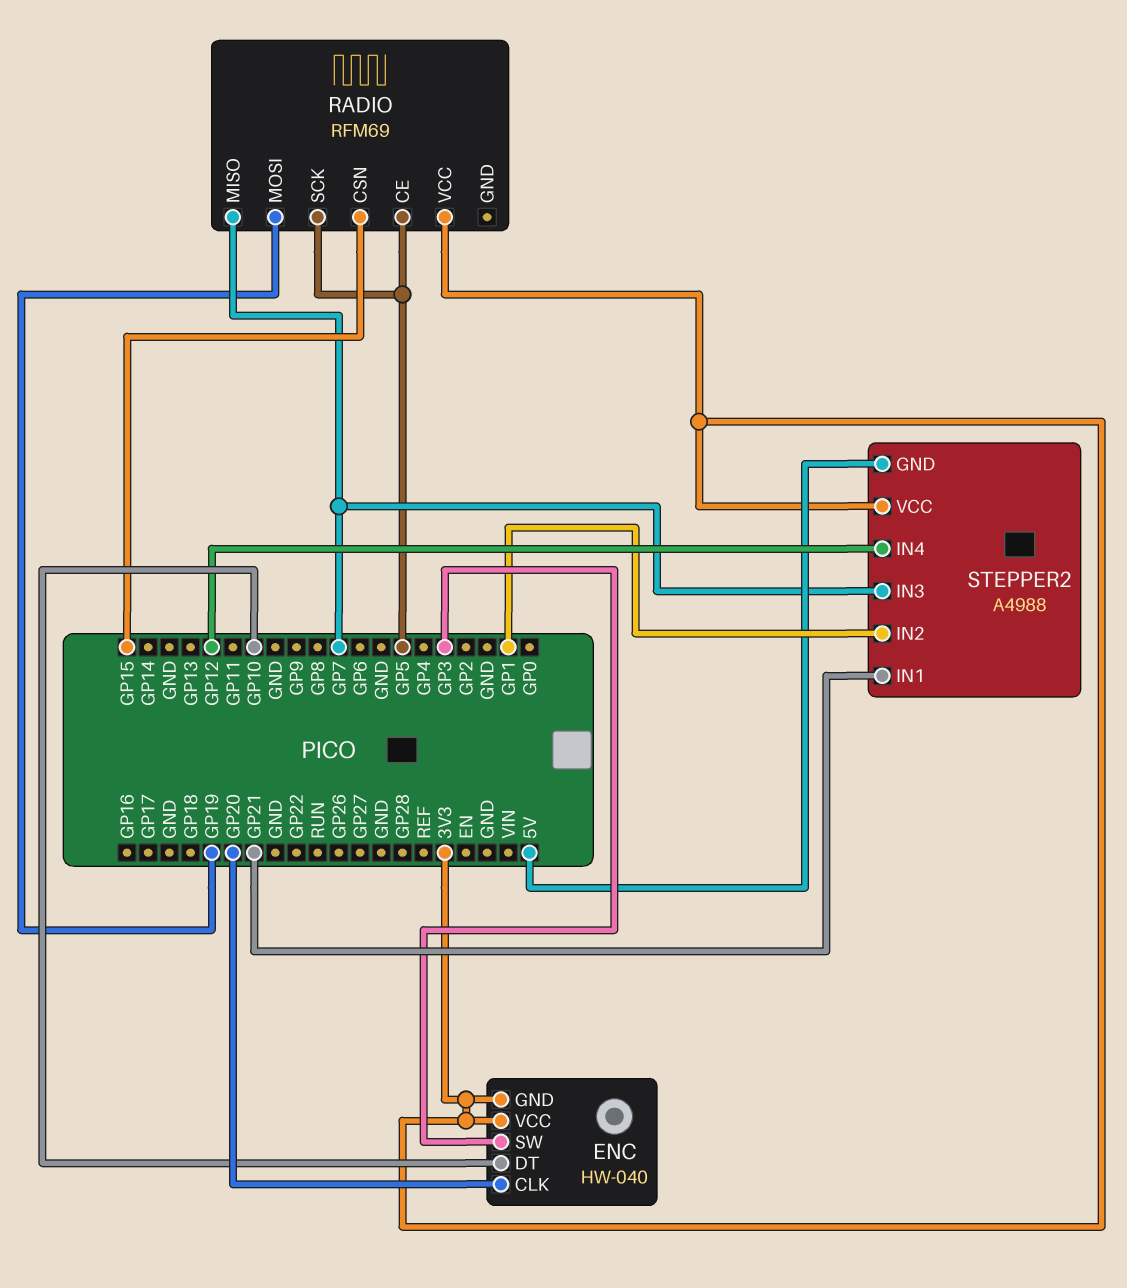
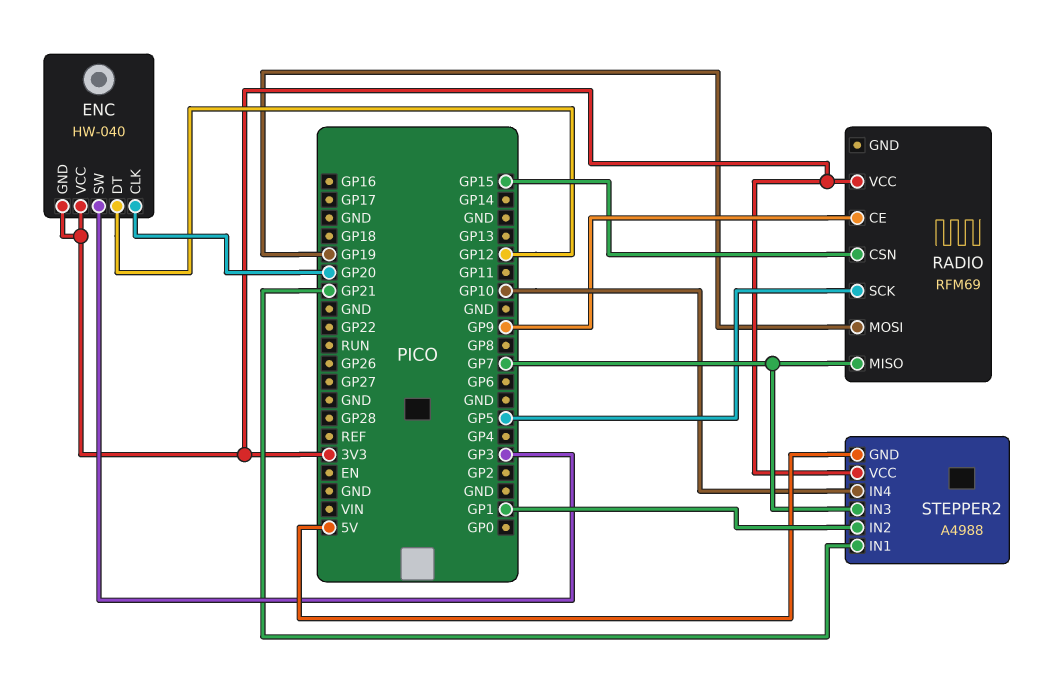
ENC pin DT: GP10 -> GP12
RADIO pin CE: GP5 -> GP9
STEPPER2 pin IN4: GP12 -> GP10

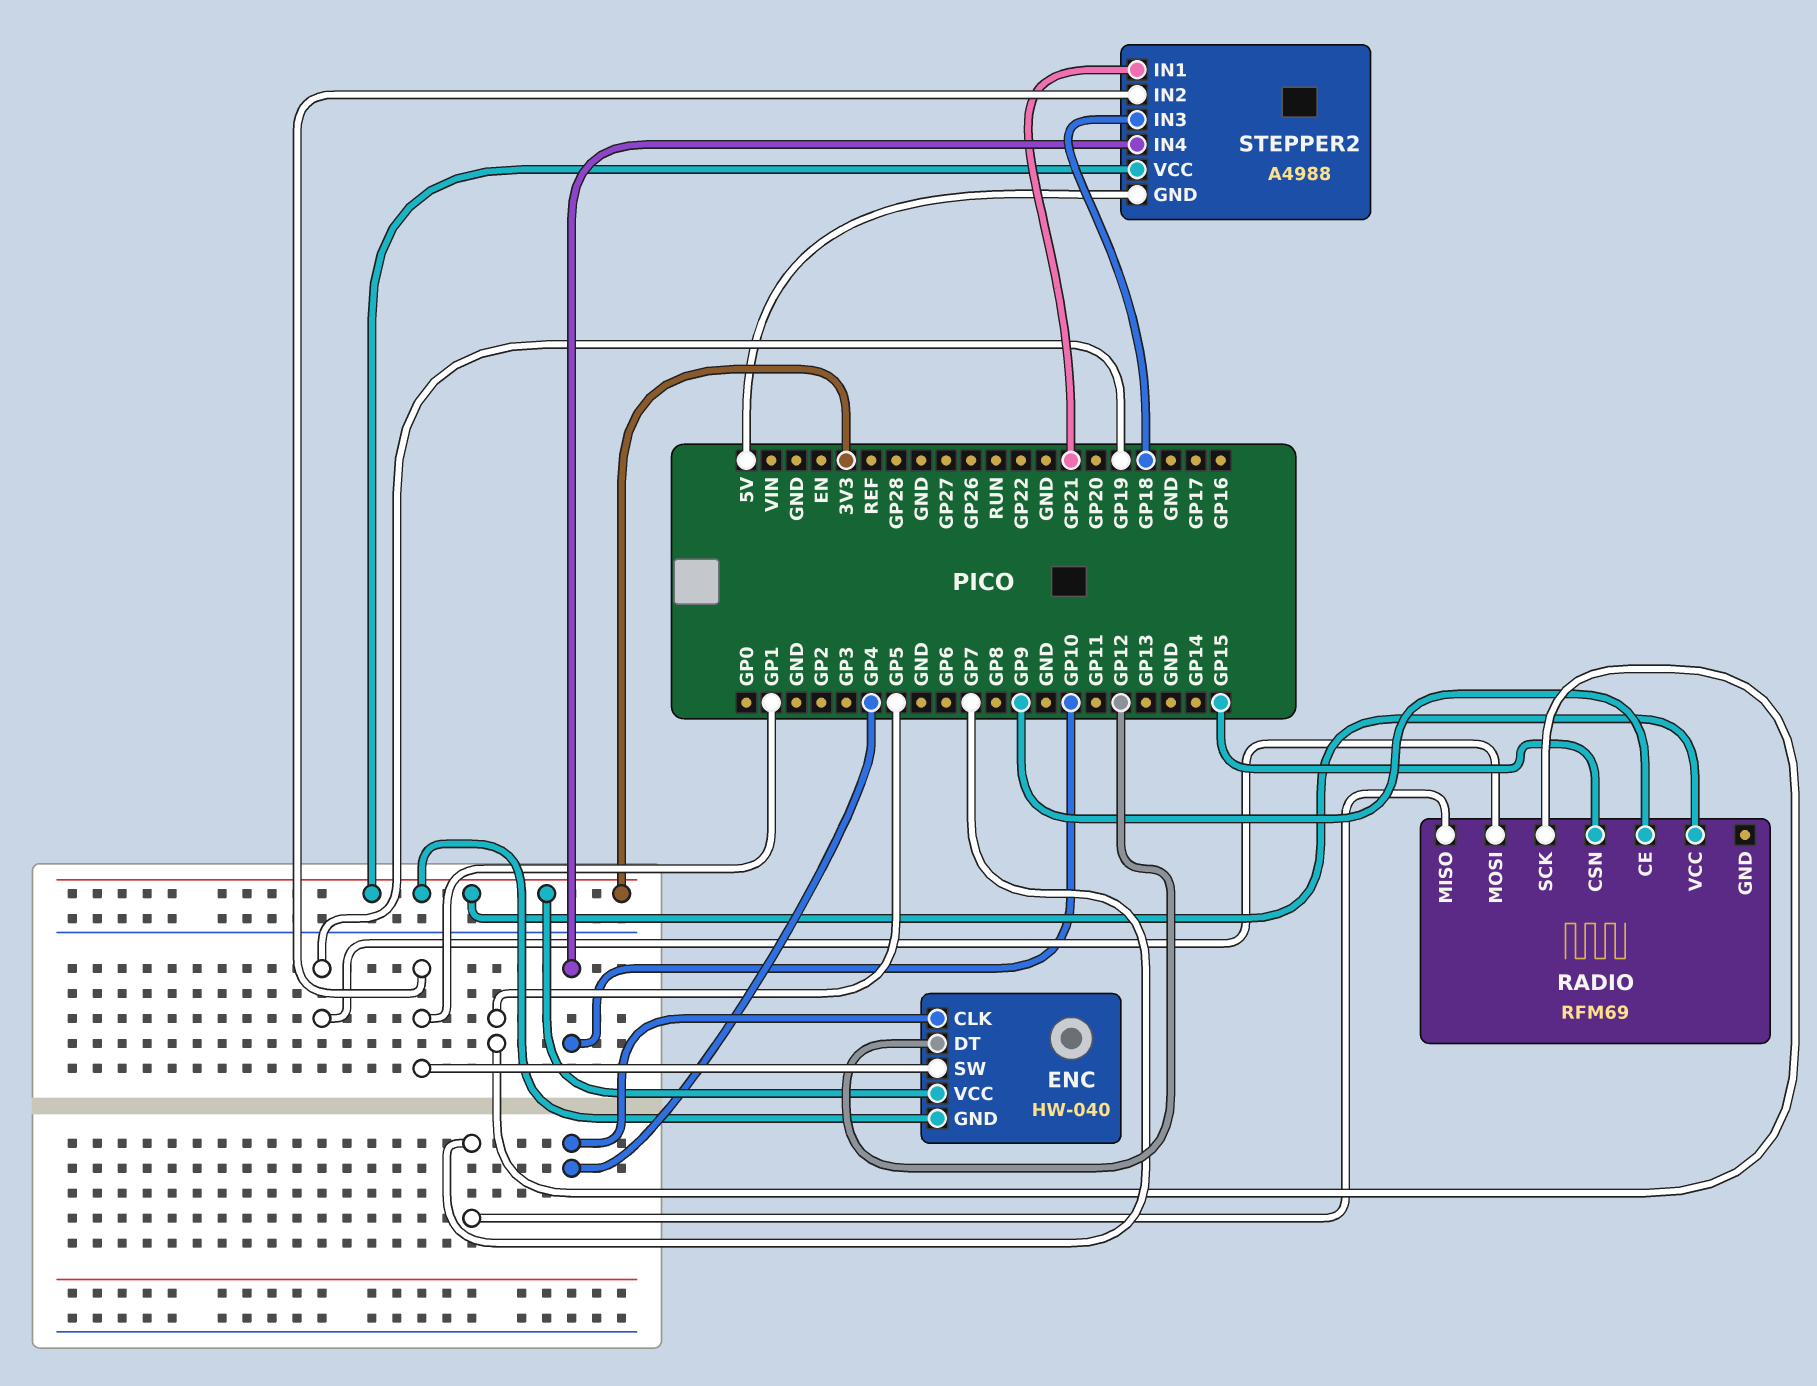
ENC pin CLK: GP20 -> GP4
ENC pin SW: GP3 -> GP1
STEPPER2 pin IN3: GP7 -> GP18

